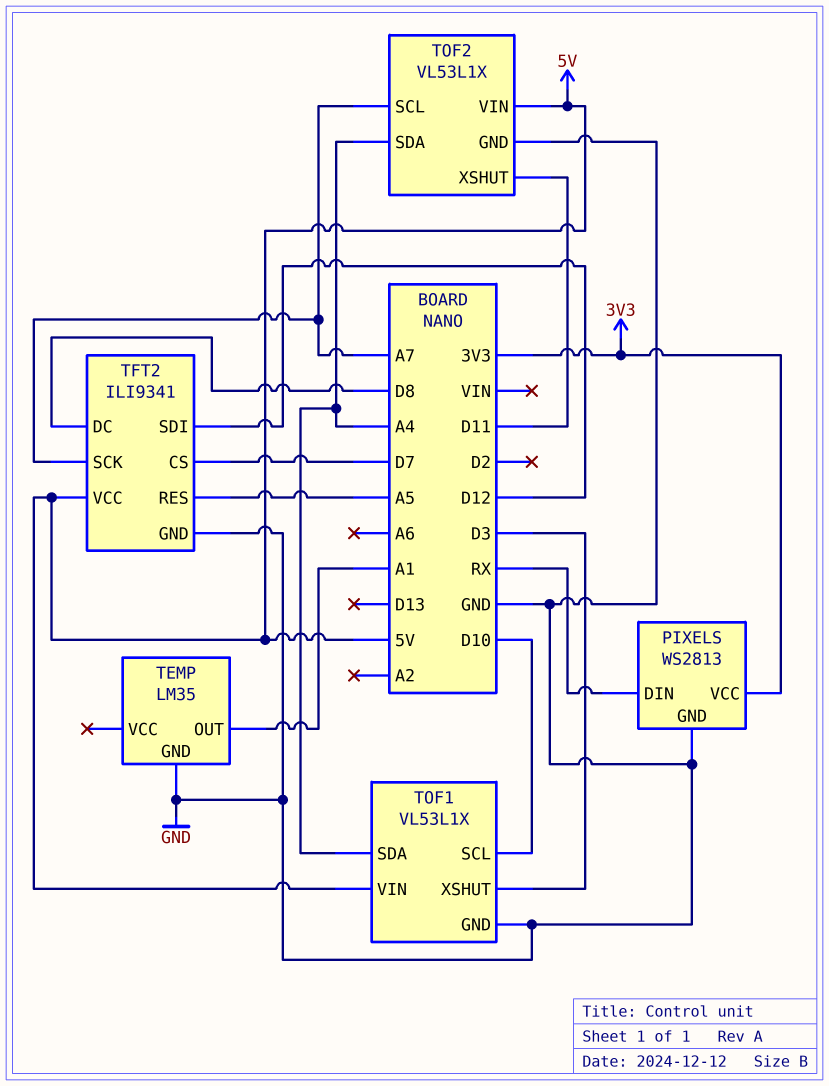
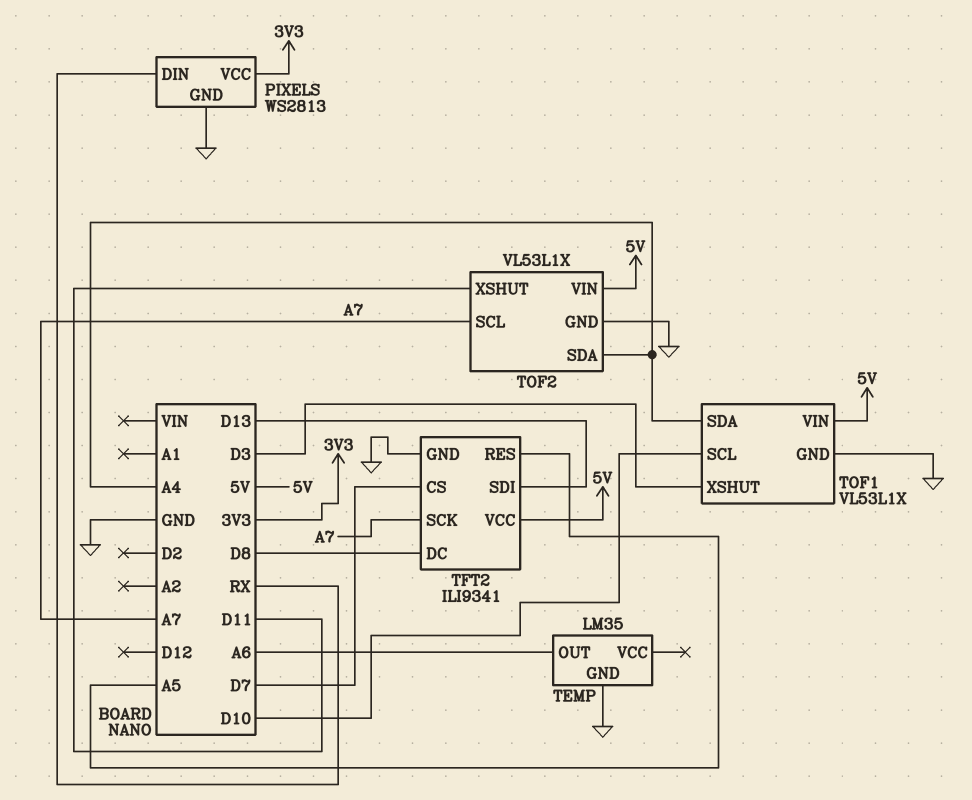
TEMP pin OUT: A1 -> A6
TFT2 pin SDI: D12 -> D13

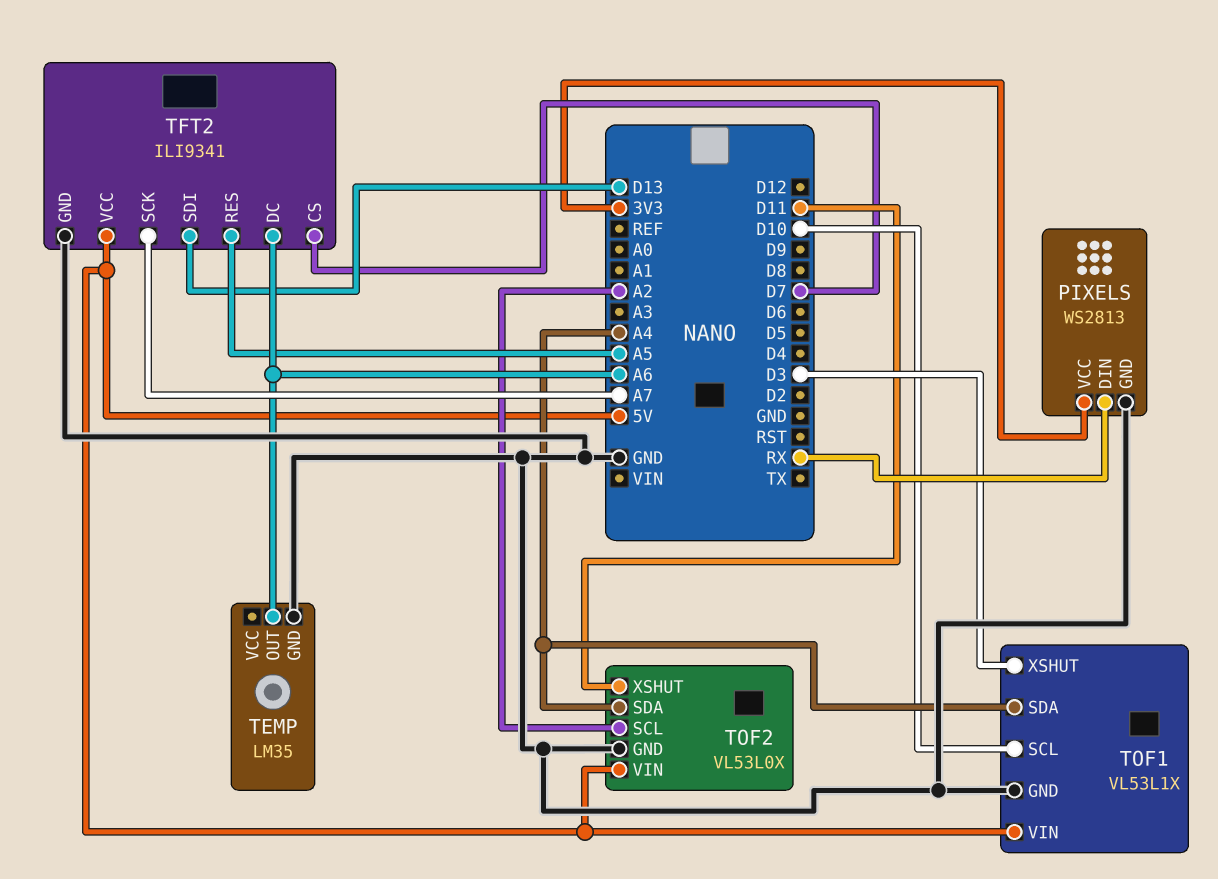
TFT2 pin DC: D8 -> A6
TOF2: VL53L1X -> VL53L0X
TOF2 pin SCL: A7 -> A2

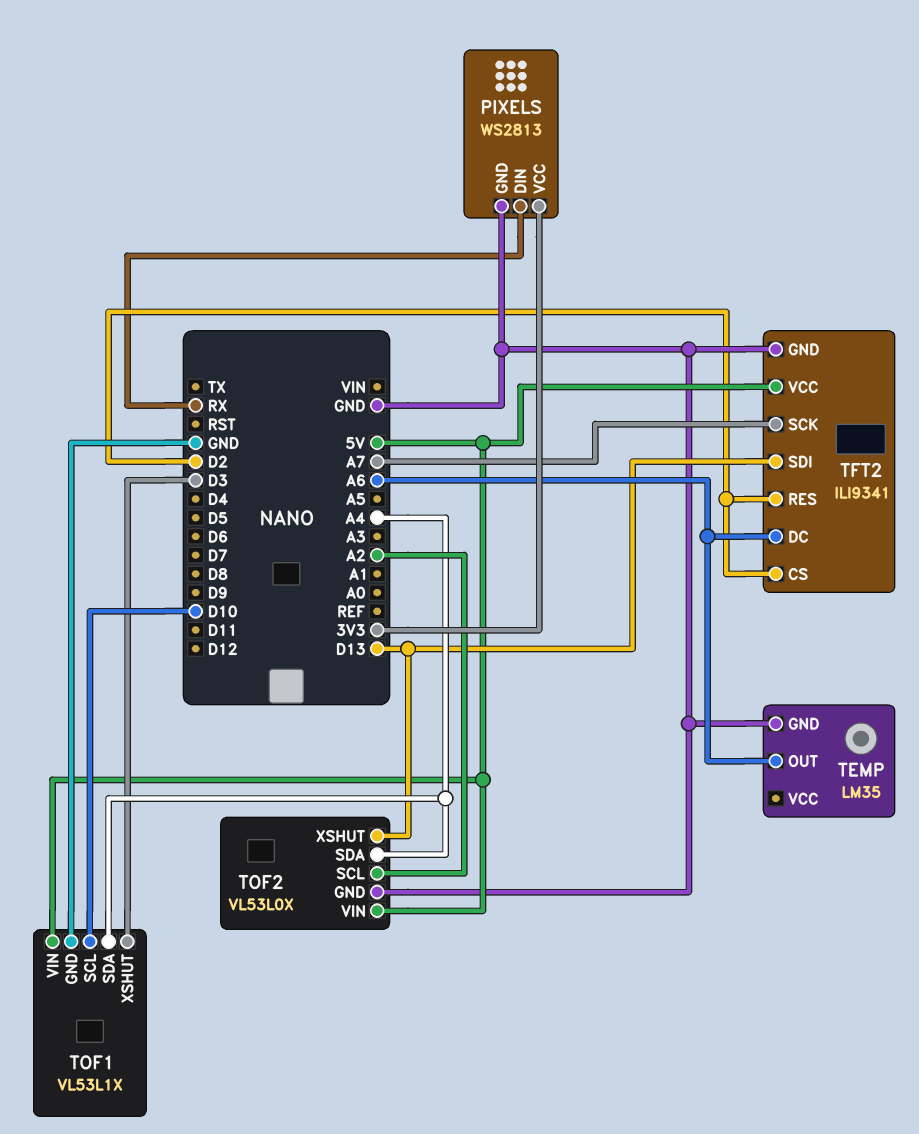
TFT2 pin CS: D7 -> D2
TFT2 pin RES: A5 -> D2
TOF2 pin XSHUT: D11 -> D13

